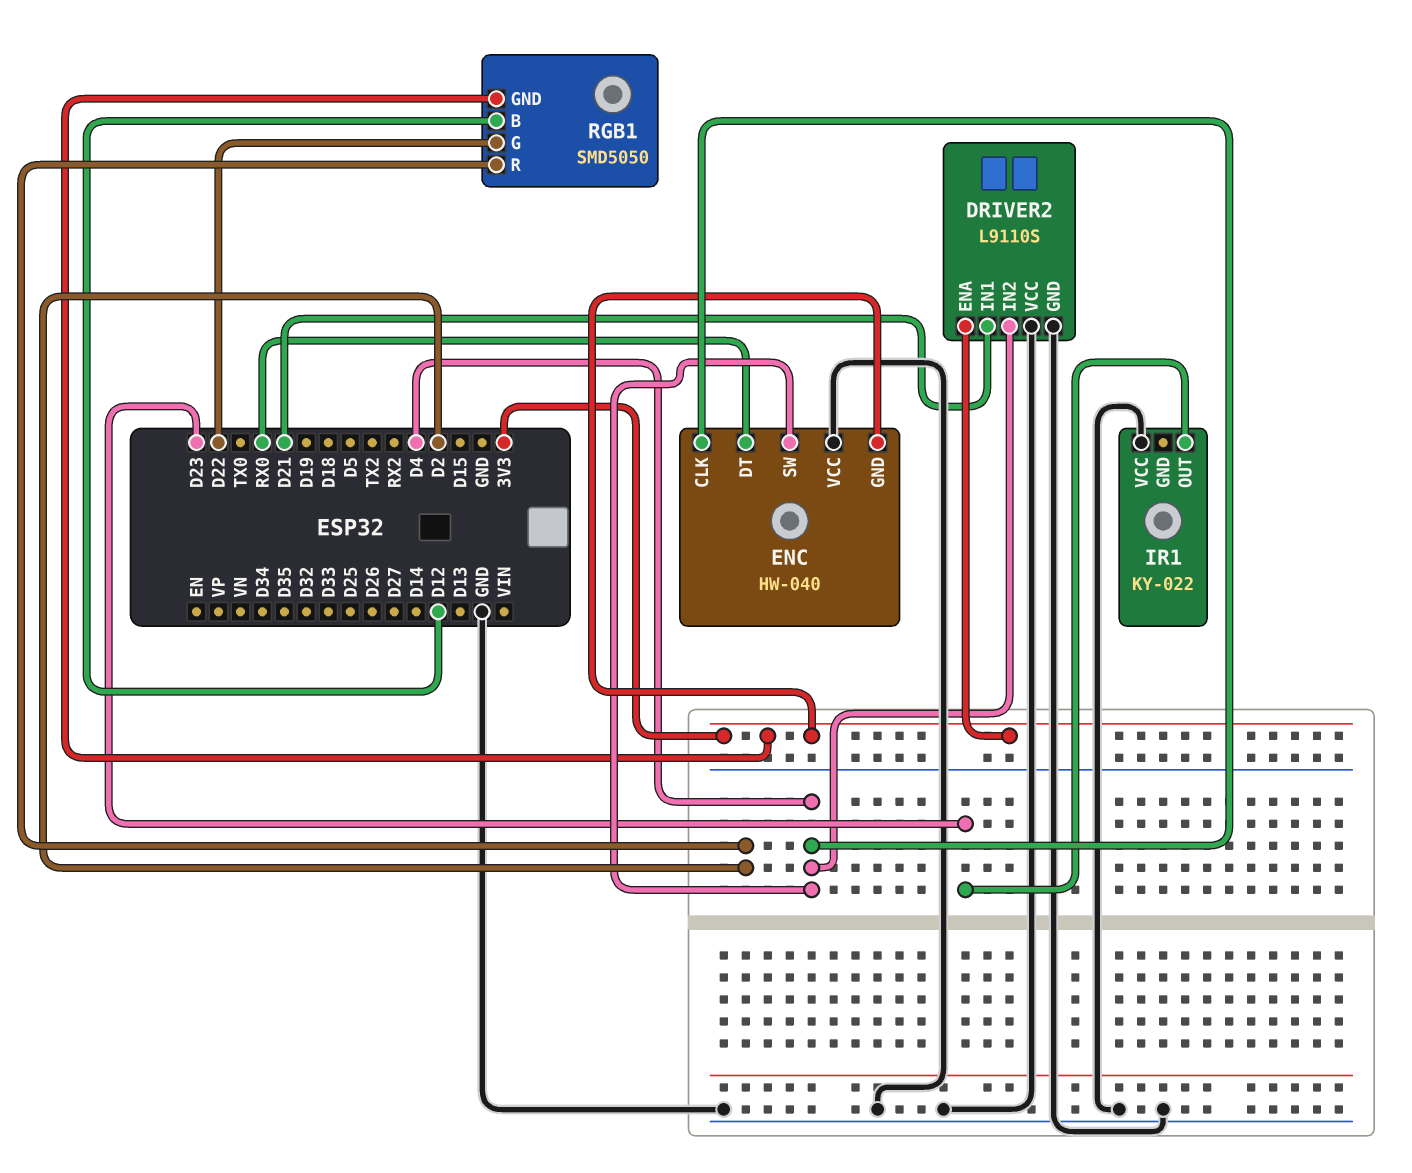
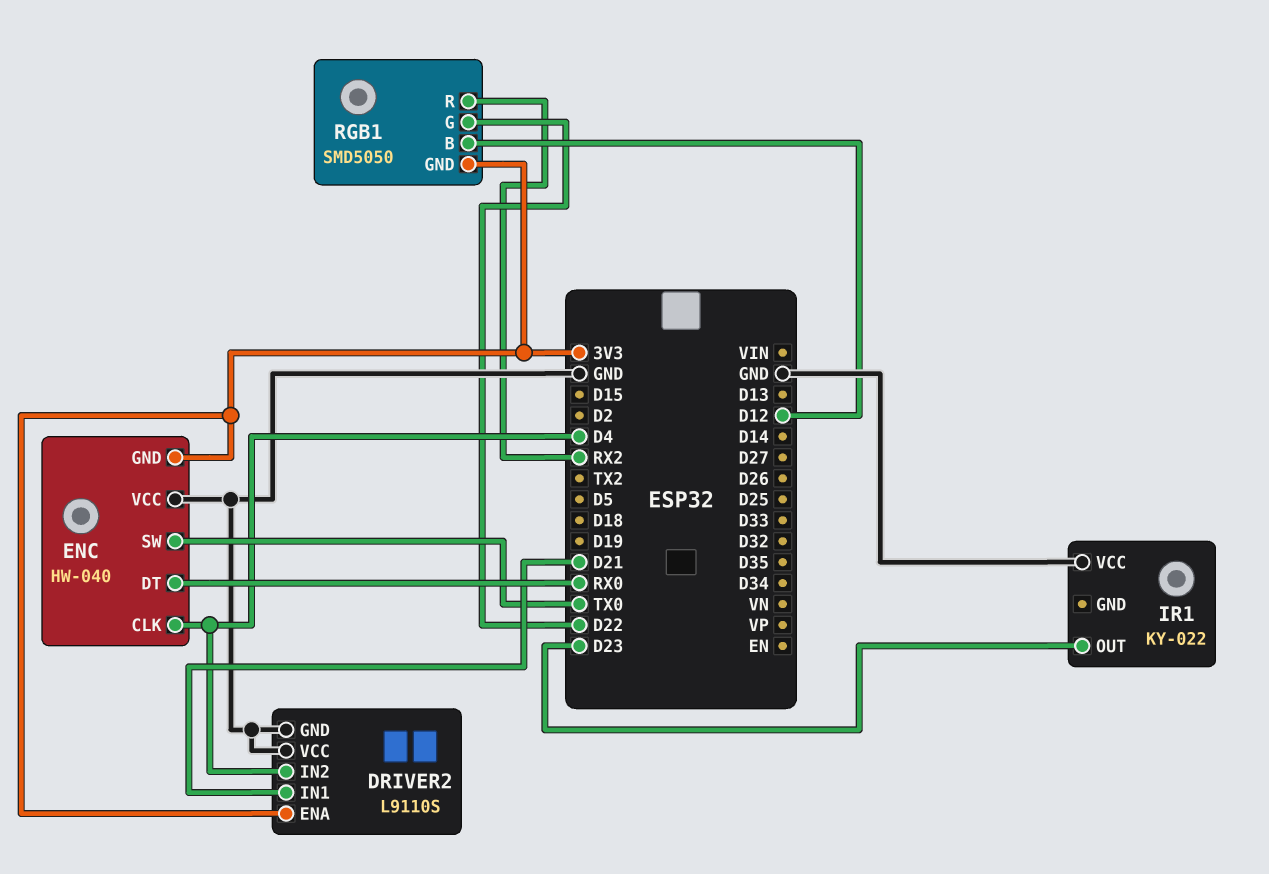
ENC pin SW: D4 -> TX0
RGB1 pin R: D2 -> RX2

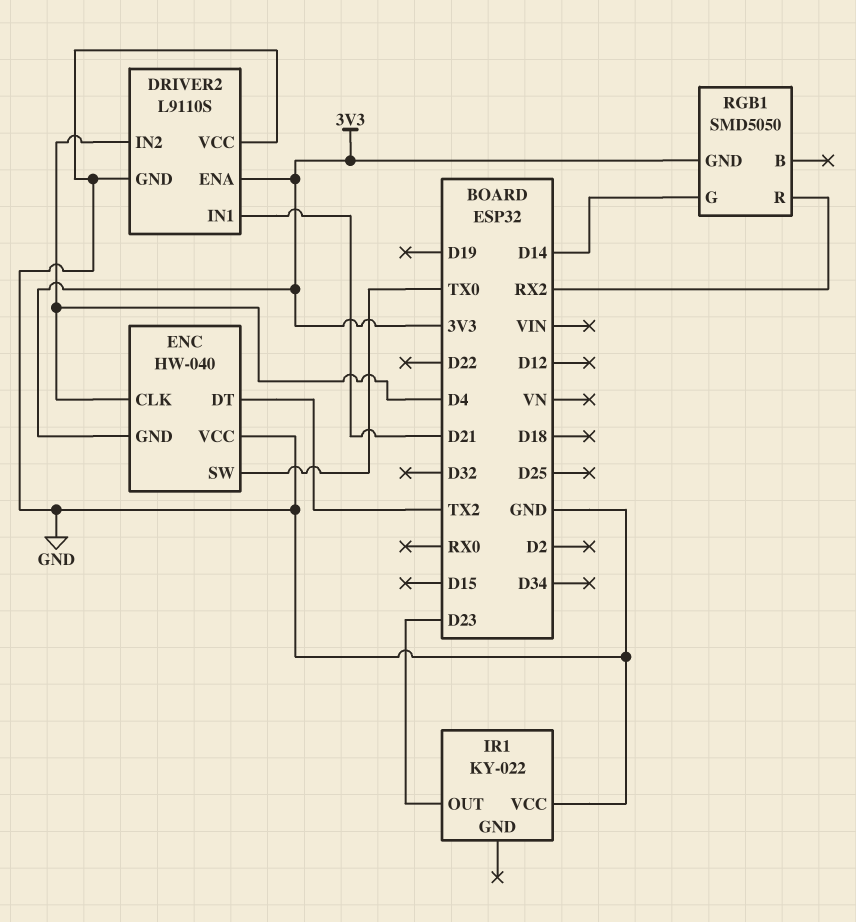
ENC pin DT: RX0 -> TX2
RGB1 pin B: D12 -> none
RGB1 pin G: D22 -> D14

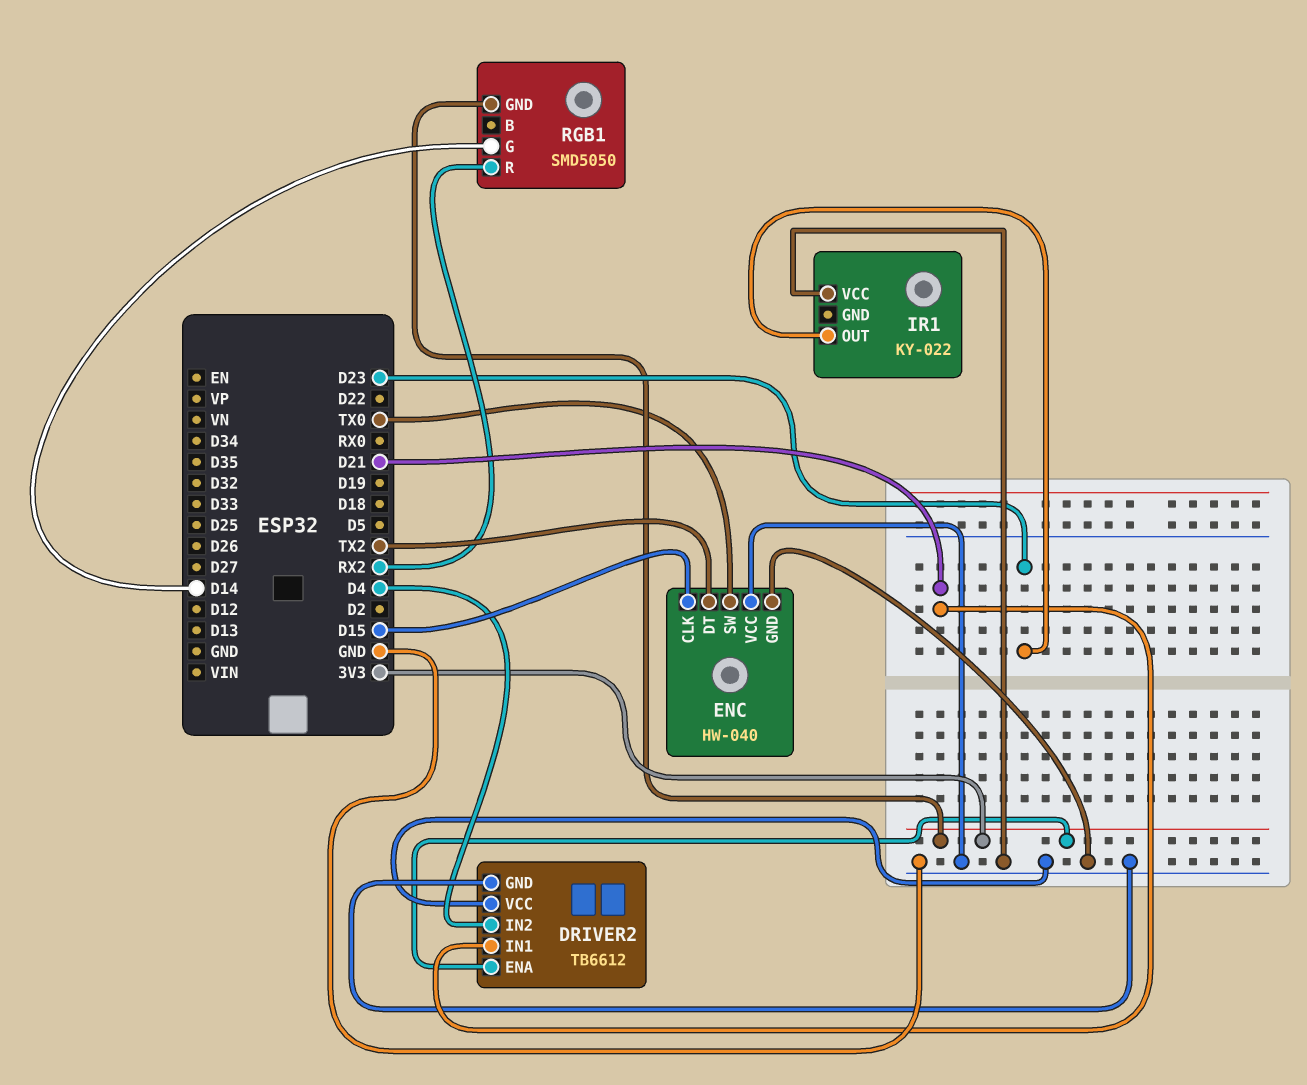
DRIVER2: L9110S -> TB6612
ENC pin CLK: D4 -> D15
ENC pin GND: 3V3 -> GND

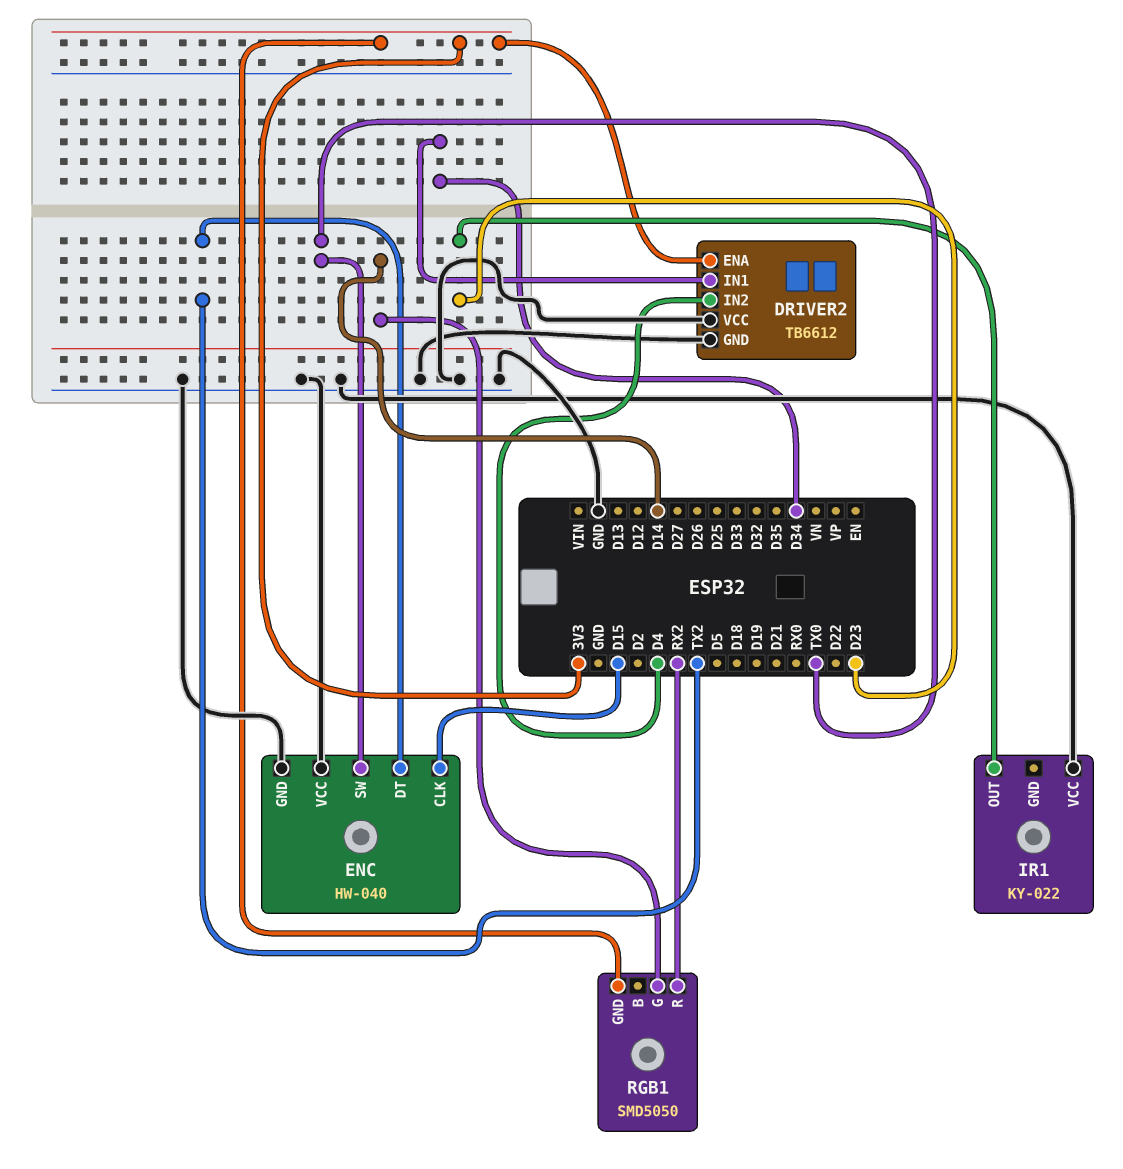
DRIVER2 pin IN1: D21 -> D34

